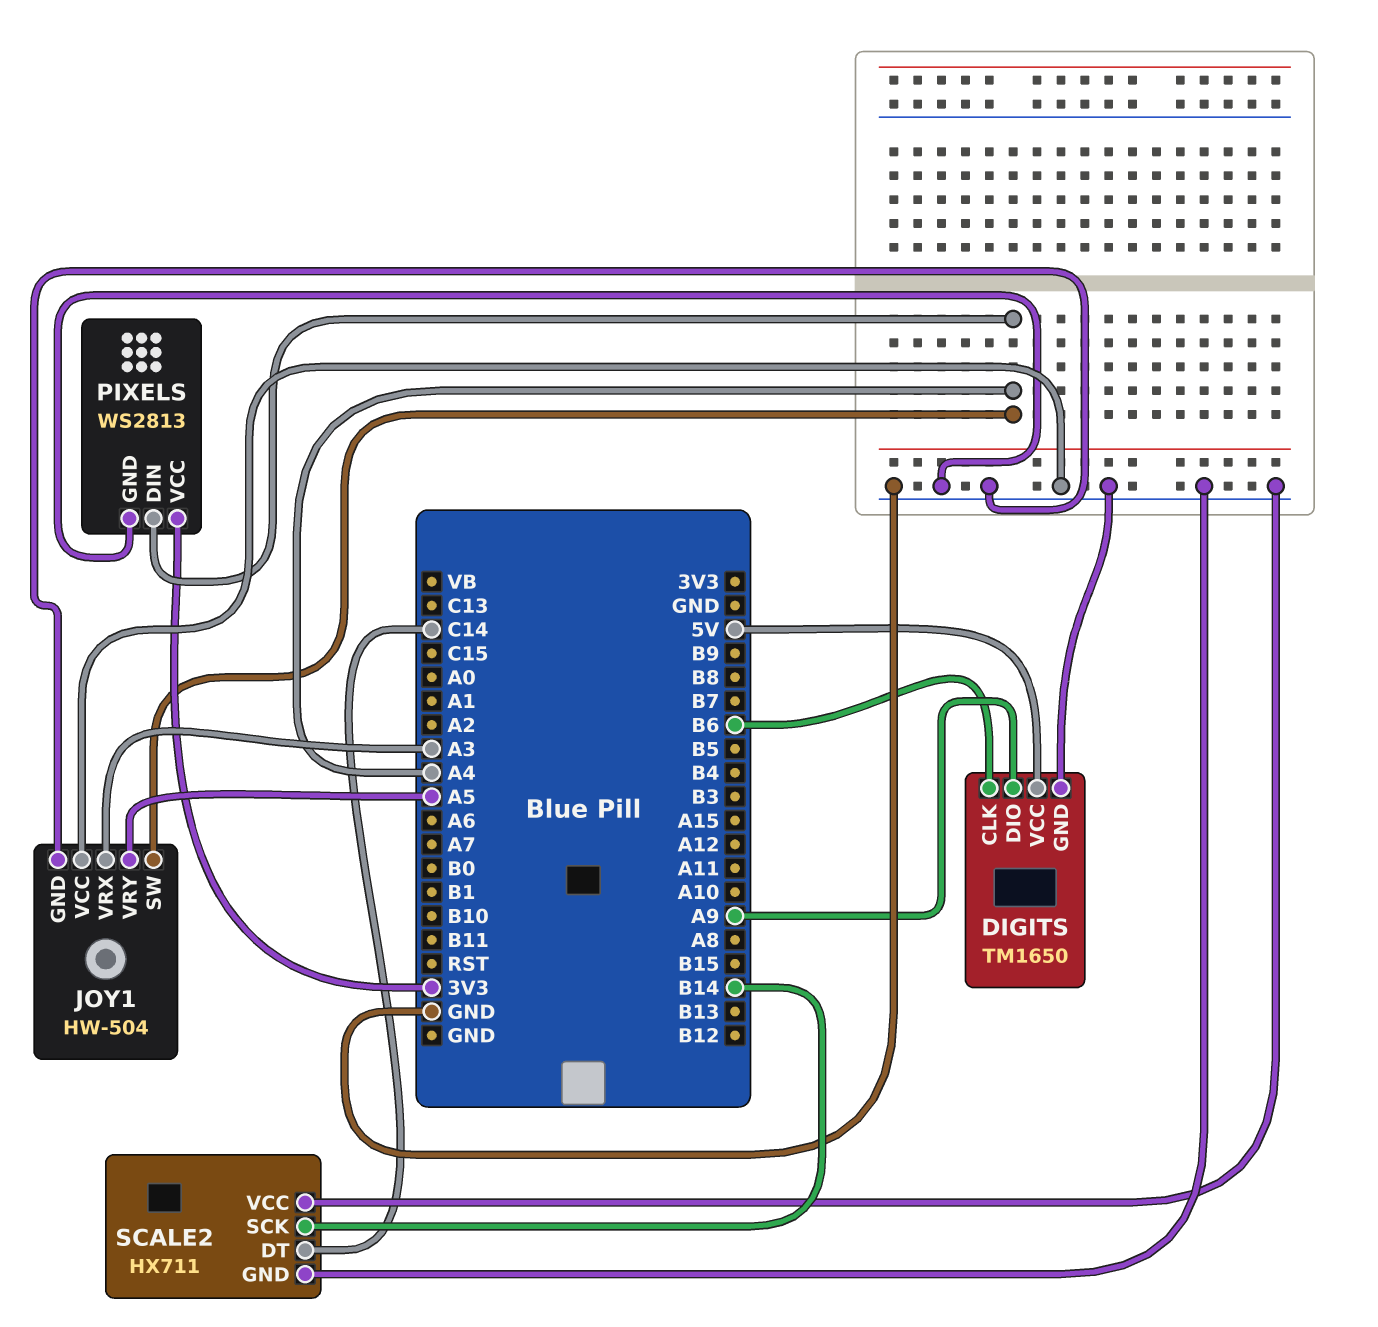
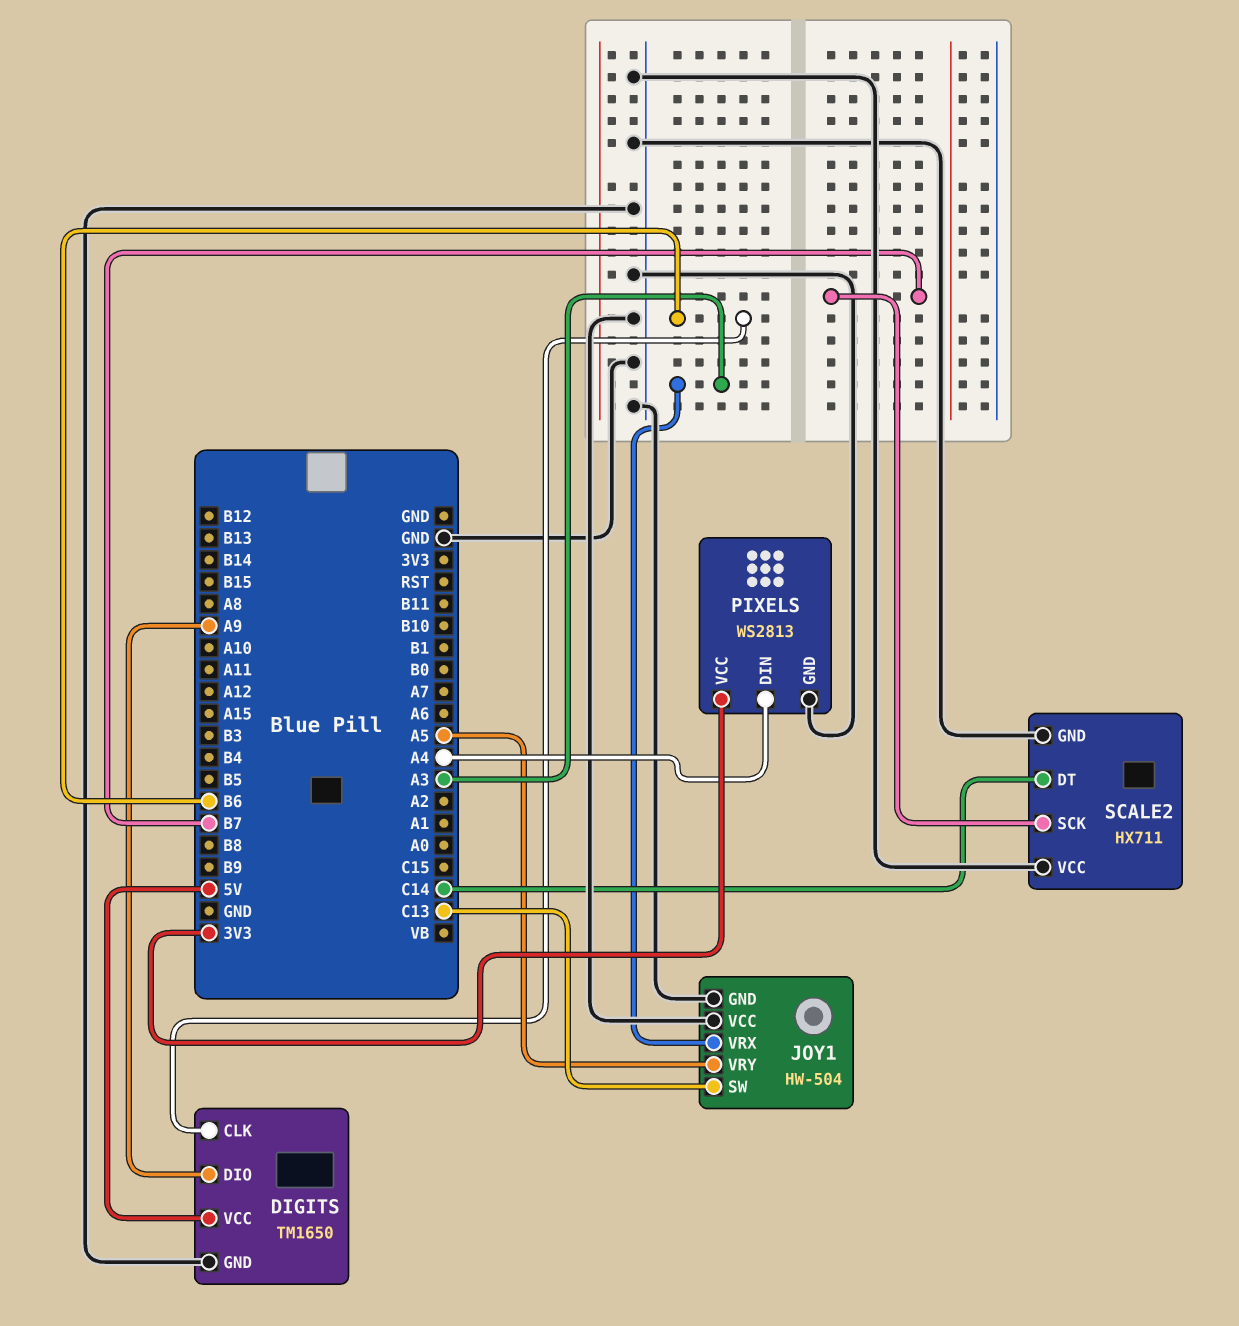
JOY1 pin SW: A4 -> C13
SCALE2 pin SCK: B14 -> B7

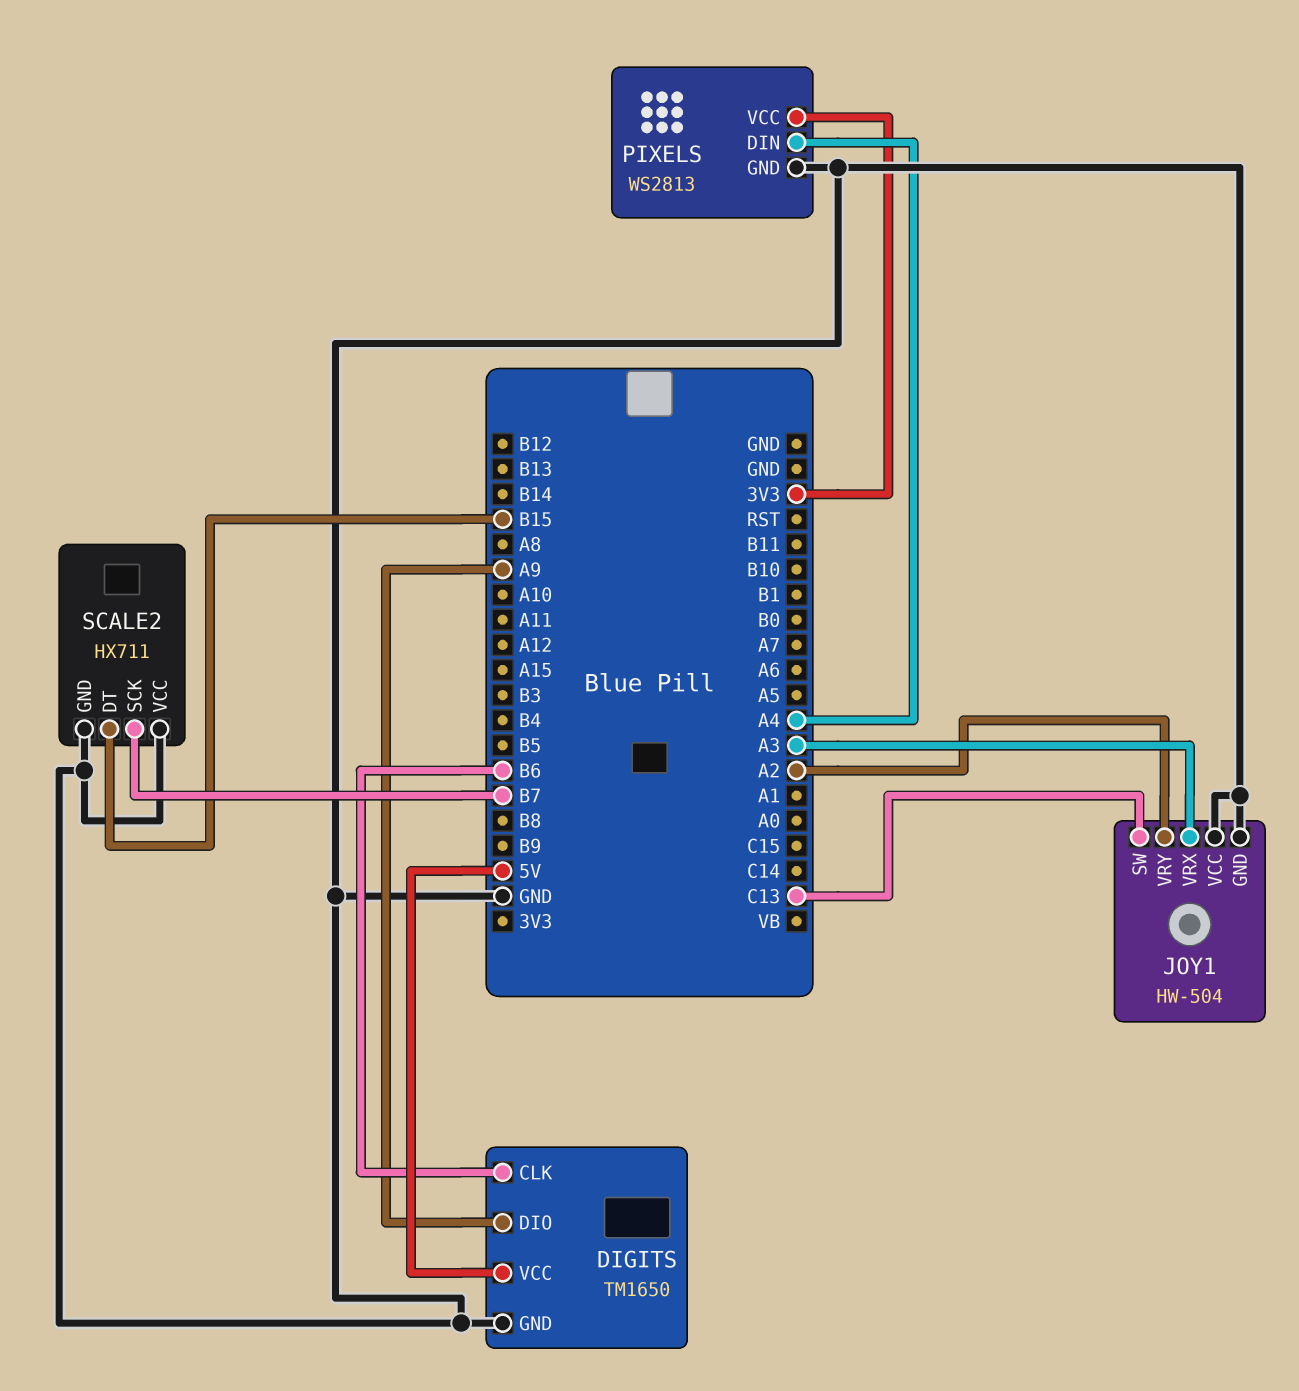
JOY1 pin VRY: A5 -> A2
SCALE2 pin DT: C14 -> B15

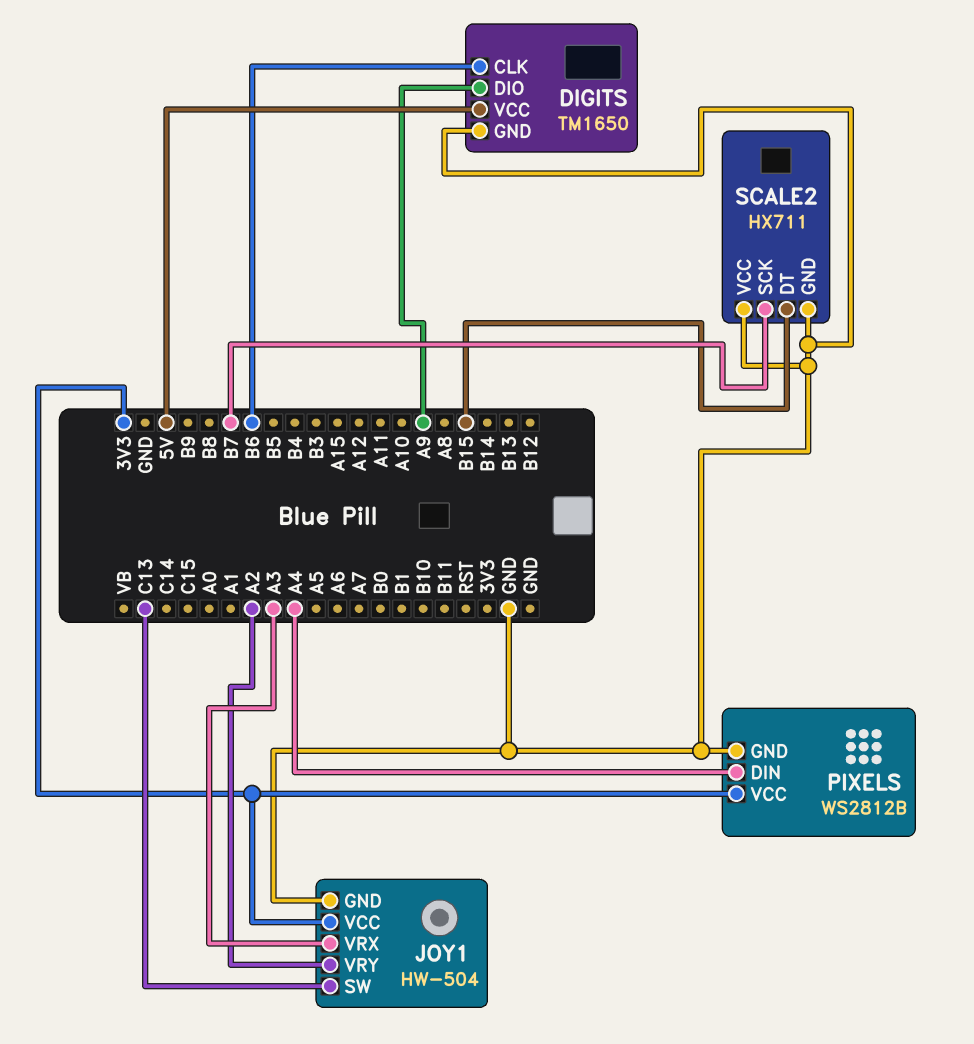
JOY1 pin VCC: GND -> 3V3
PIXELS: WS2813 -> WS2812B

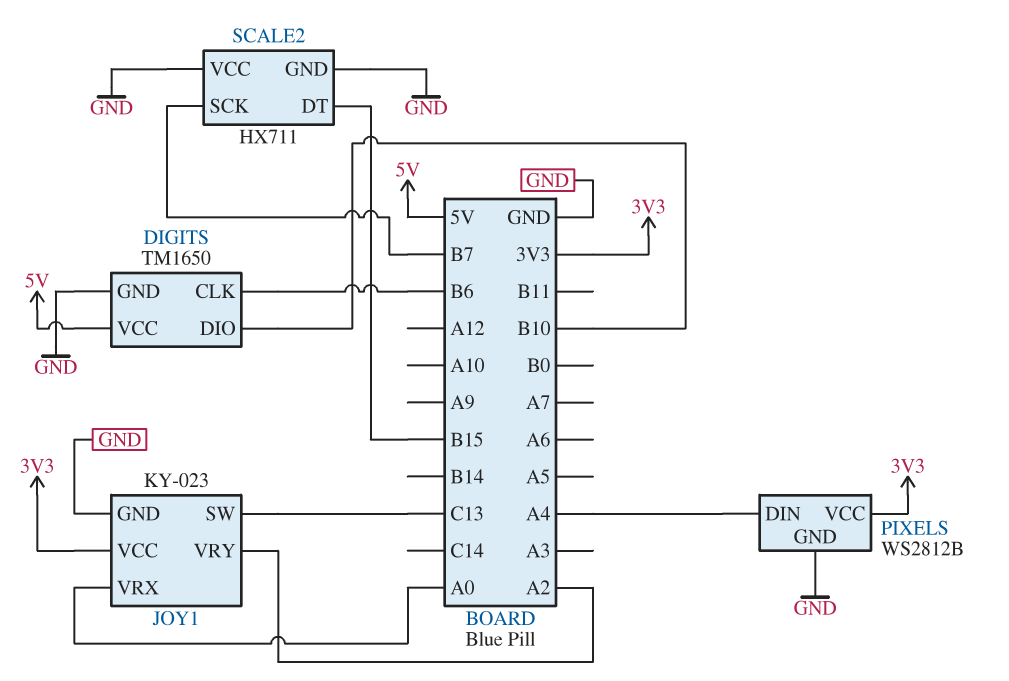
DIGITS pin DIO: A9 -> B10
JOY1: HW-504 -> KY-023
JOY1 pin VRX: A3 -> A0

